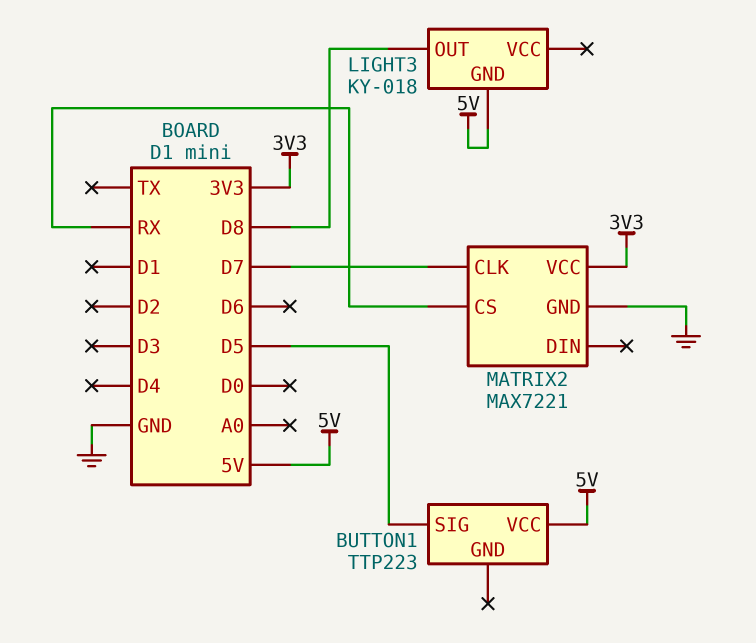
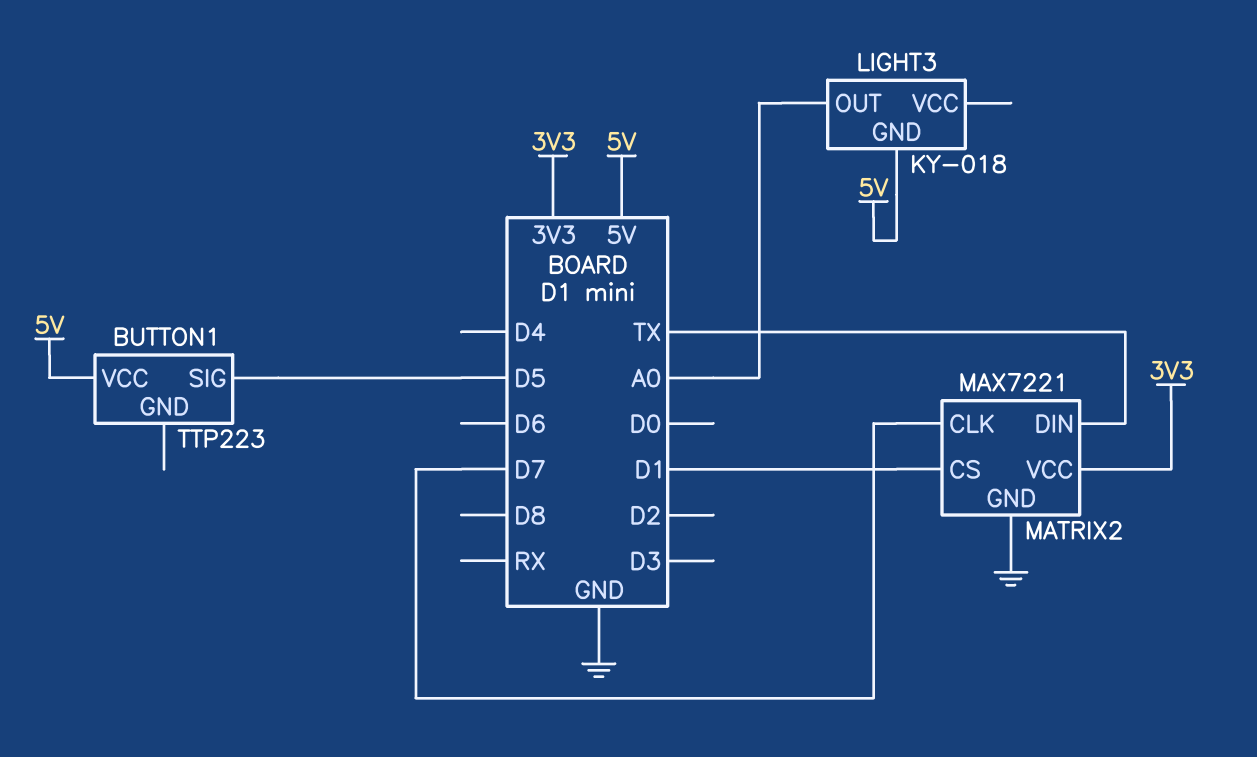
LIGHT3 pin OUT: D8 -> A0
MATRIX2 pin CS: RX -> D1
MATRIX2 pin DIN: none -> TX

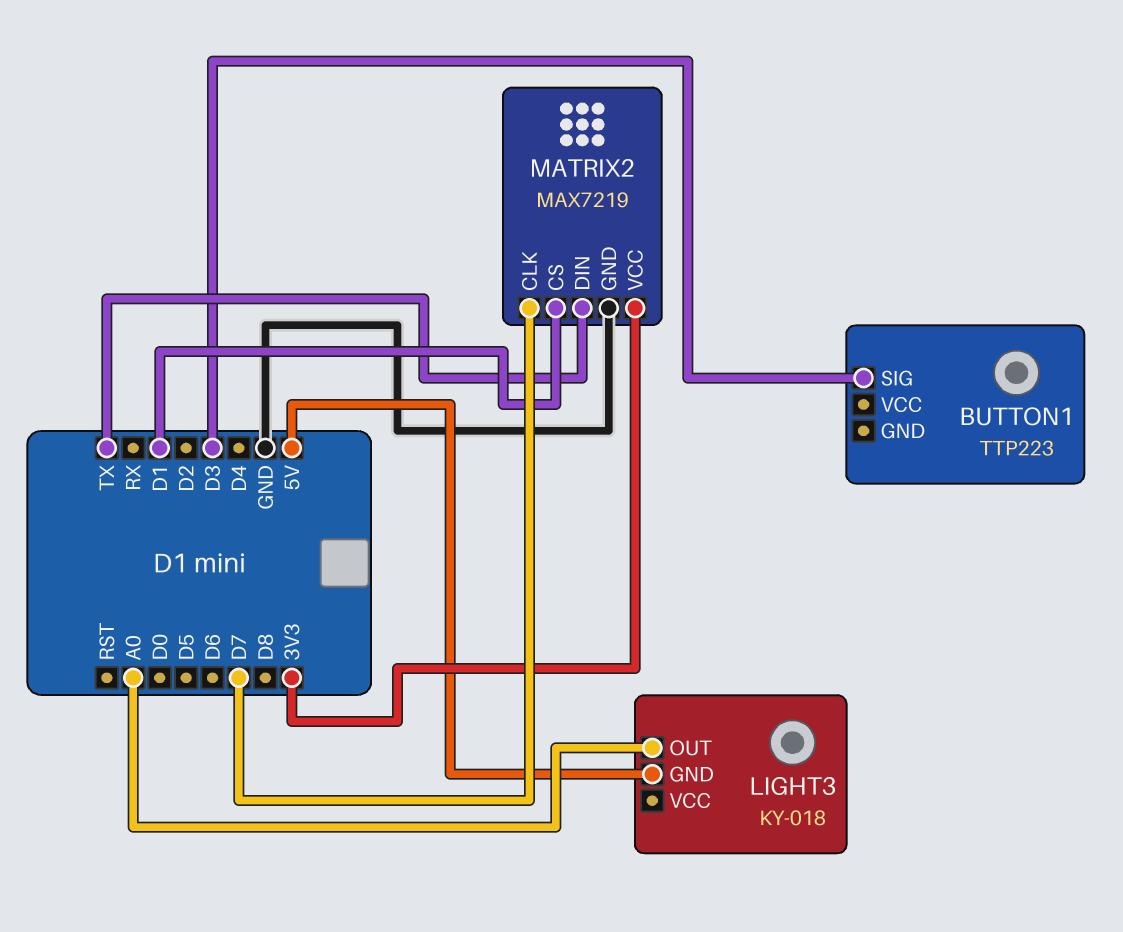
BUTTON1 pin SIG: D5 -> D3
BUTTON1 pin VCC: 5V -> none
MATRIX2: MAX7221 -> MAX7219

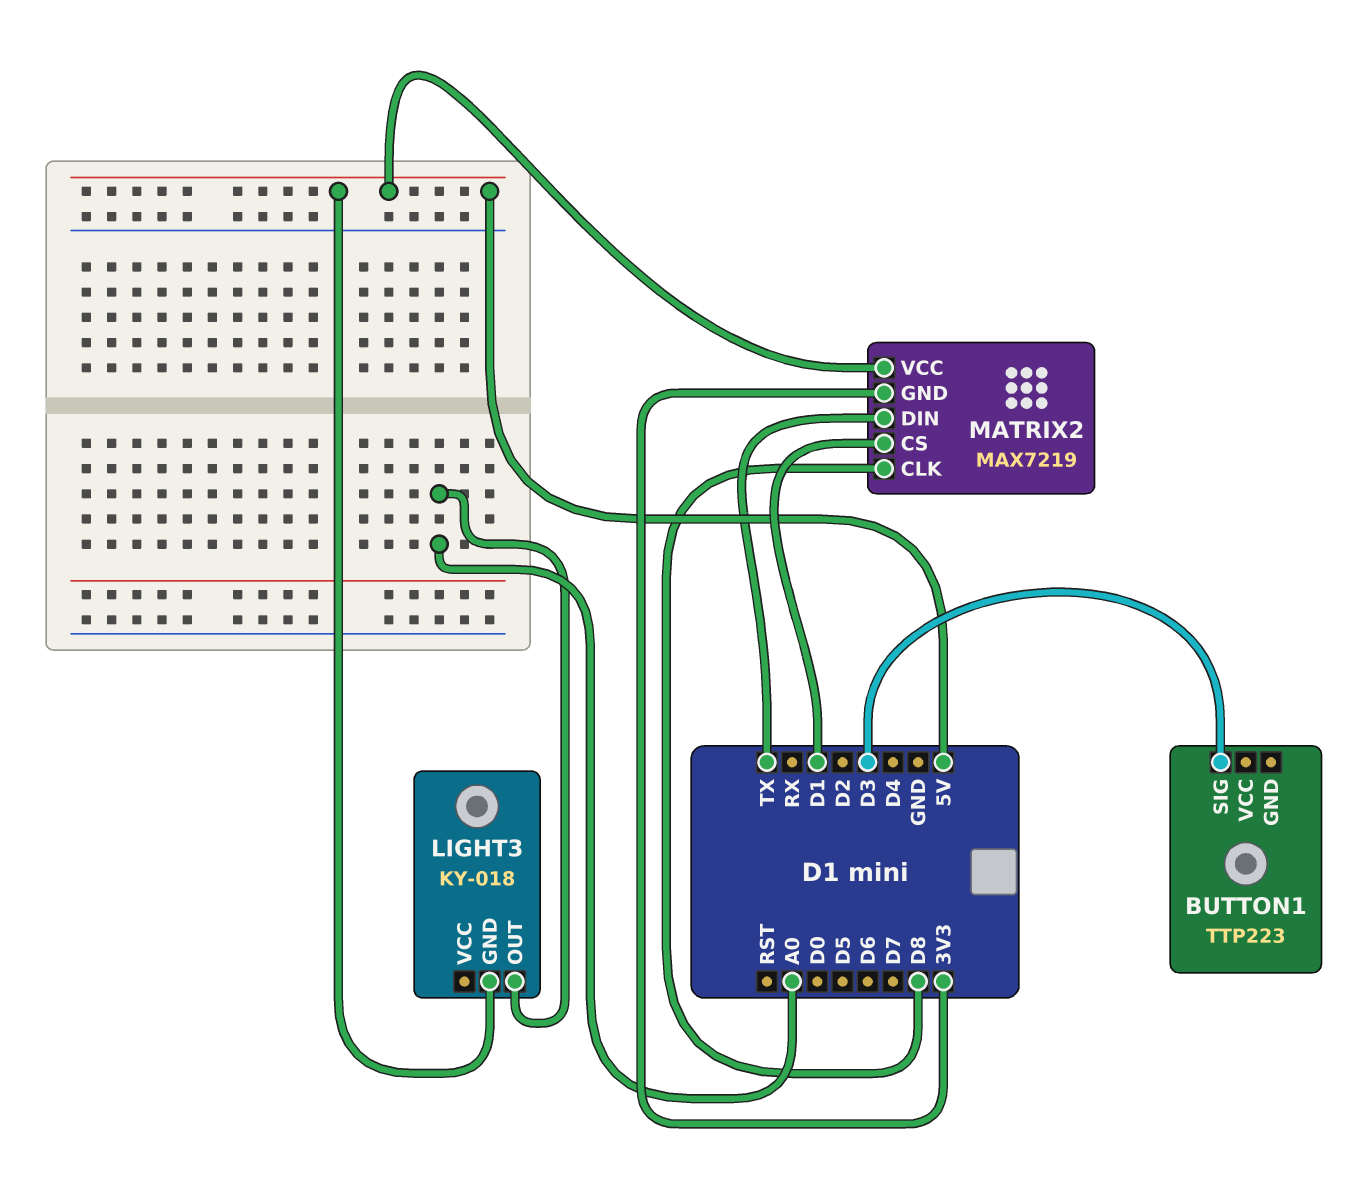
MATRIX2 pin CLK: D7 -> D8
MATRIX2 pin GND: GND -> 3V3
MATRIX2 pin VCC: 3V3 -> 5V

